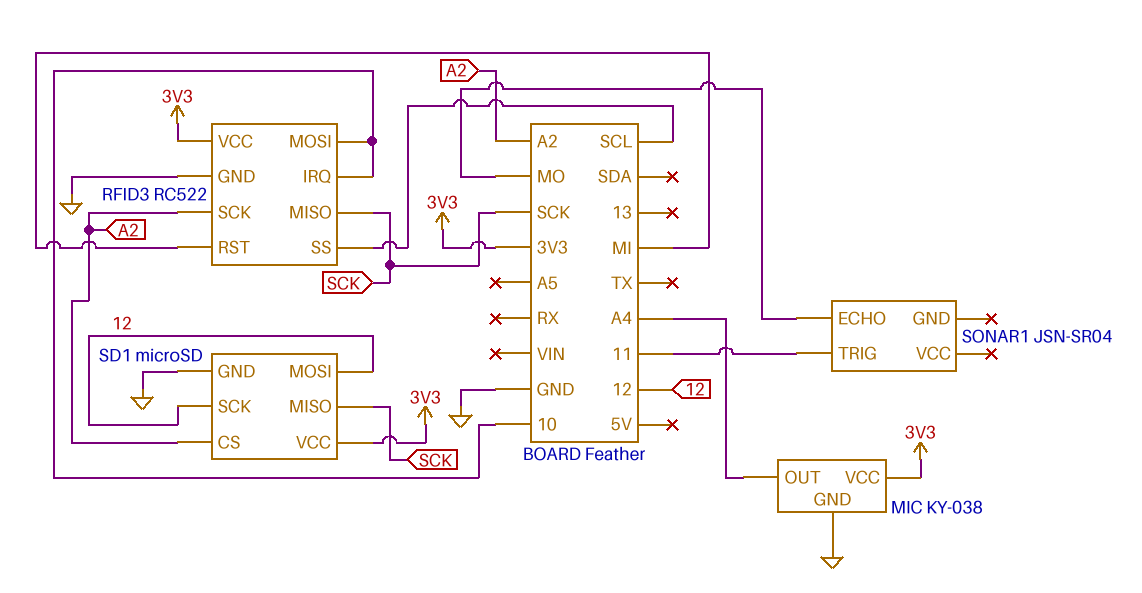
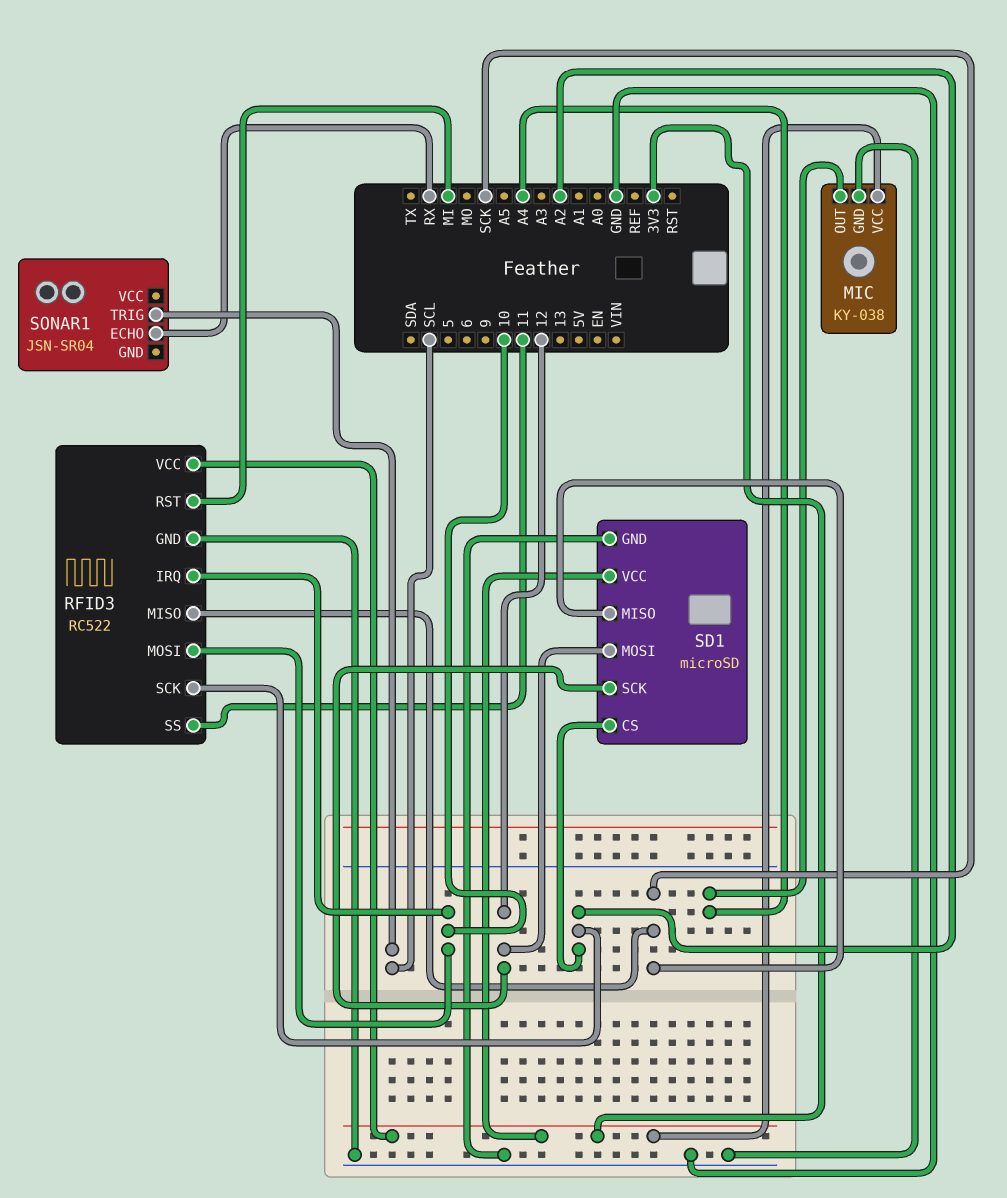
RFID3 pin SS: SCL -> 11
SONAR1 pin ECHO: MO -> RX
SONAR1 pin TRIG: 11 -> SCL

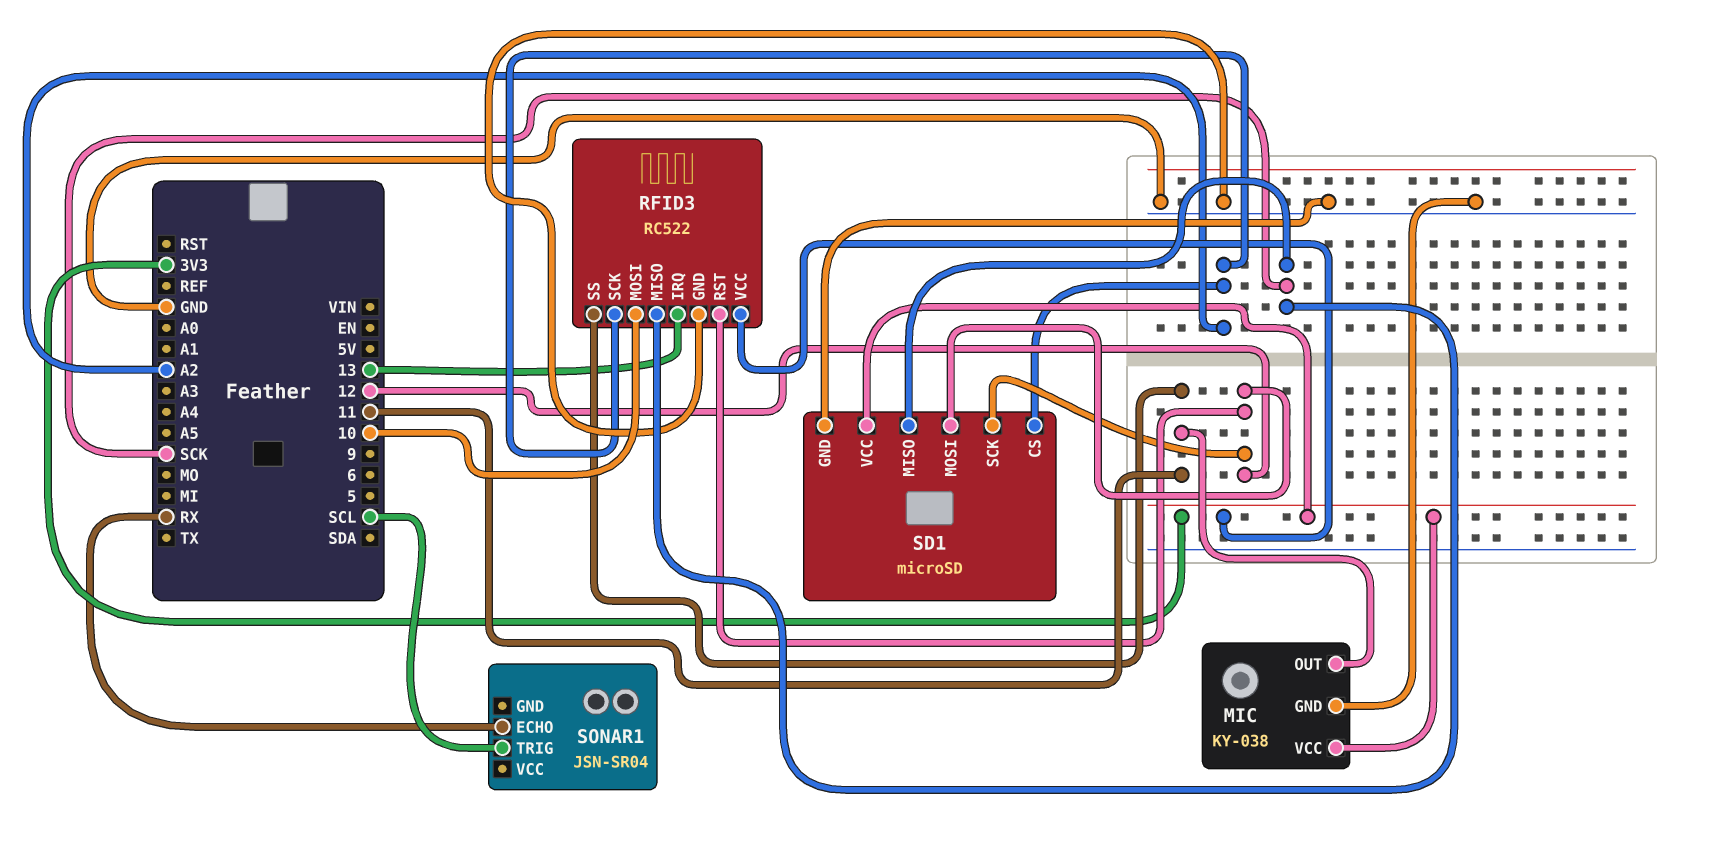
MIC pin OUT: A4 -> 11
RFID3 pin IRQ: 10 -> 13
RFID3 pin RST: MI -> 12

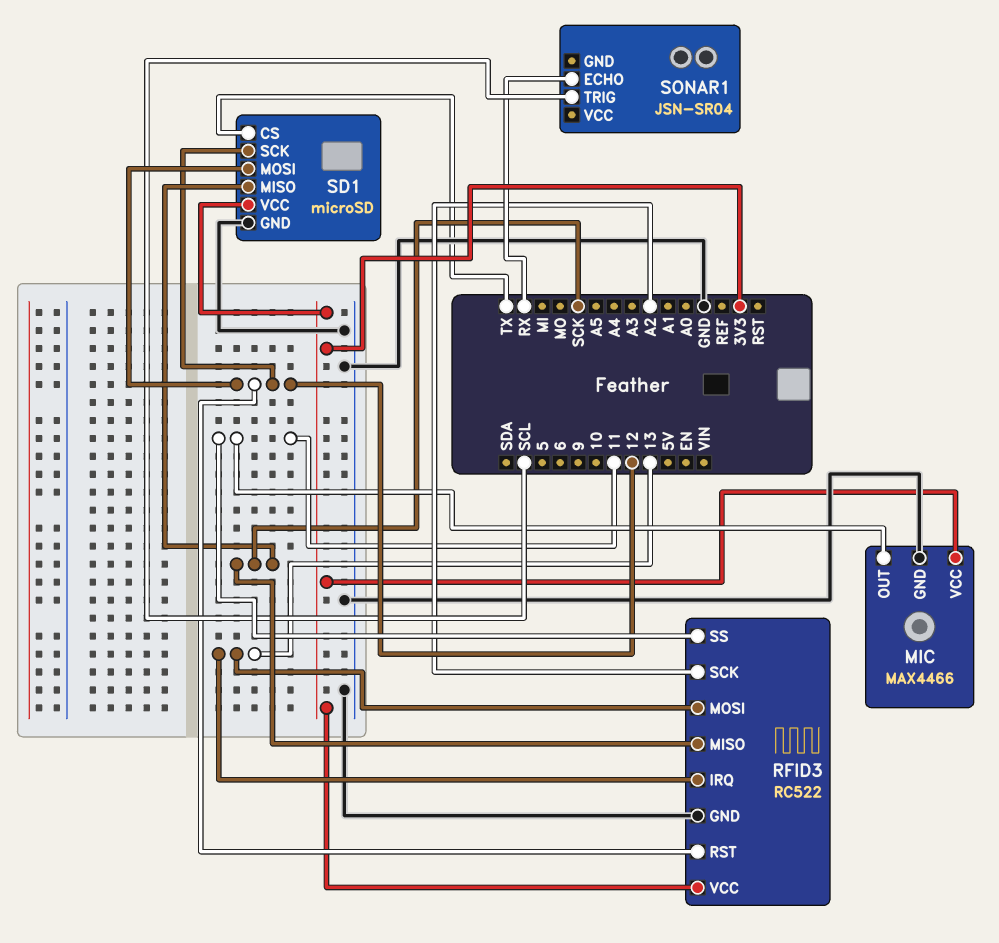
MIC: KY-038 -> MAX4466
RFID3 pin MOSI: 10 -> 13
SD1 pin CS: A2 -> TX

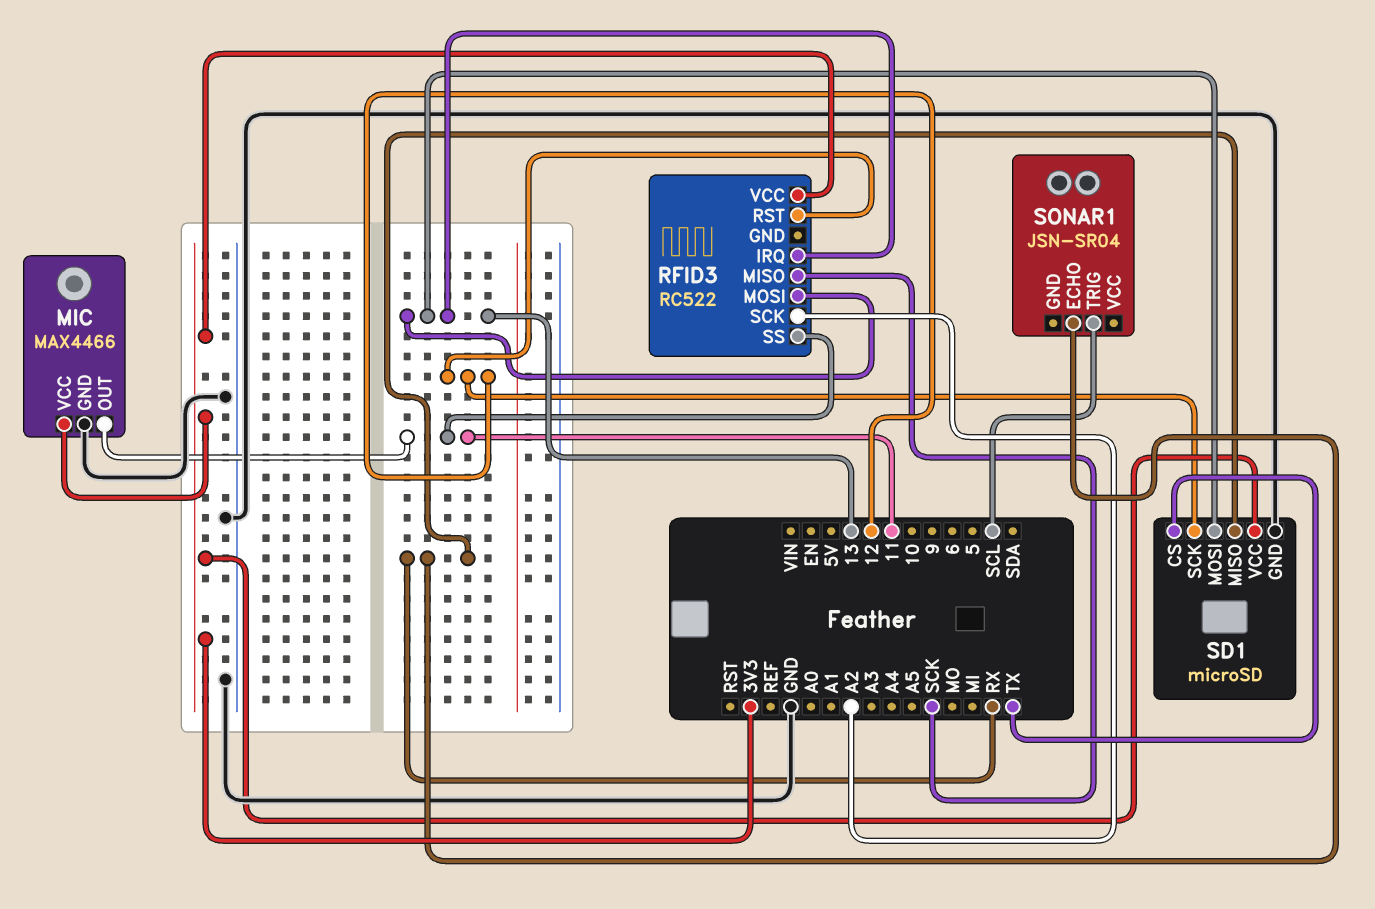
RFID3 pin GND: GND -> none
SD1 pin MISO: SCK -> RX
SD1 pin MOSI: 12 -> 13

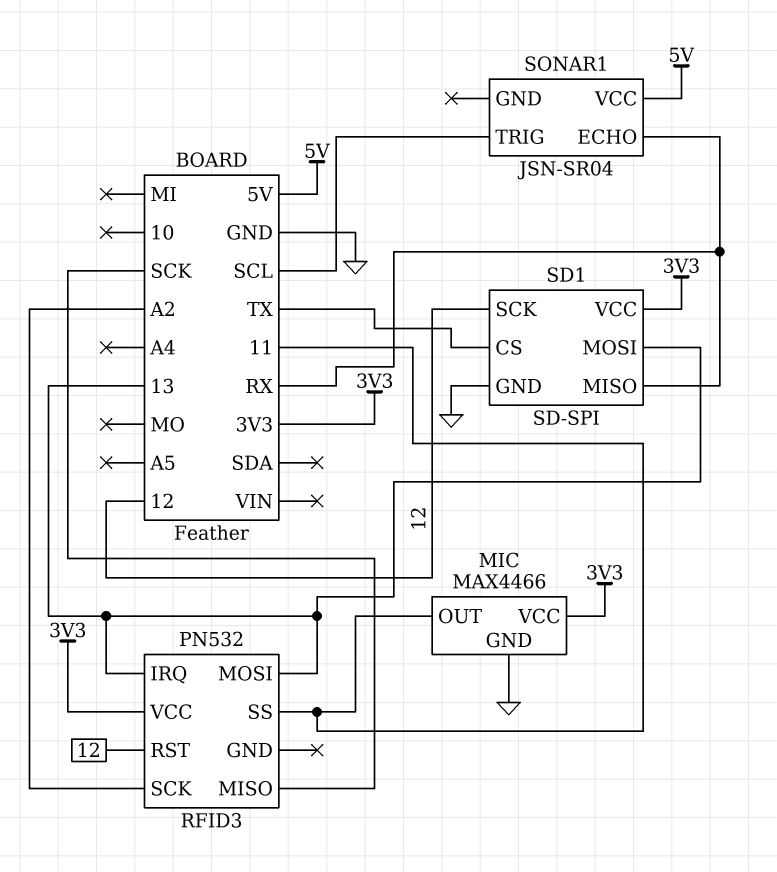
RFID3: RC522 -> PN532
SD1: microSD -> SD-SPI
SONAR1 pin VCC: none -> 5V

